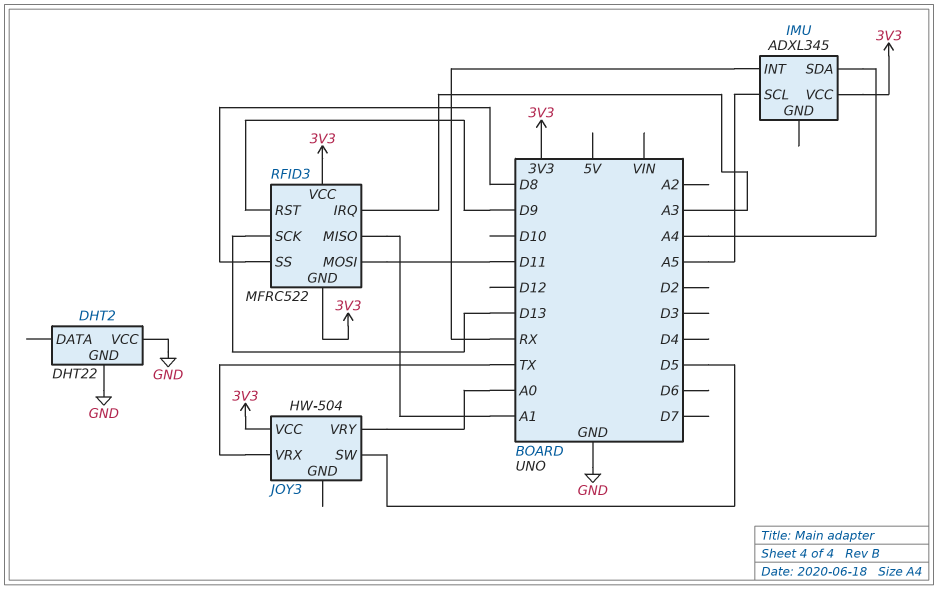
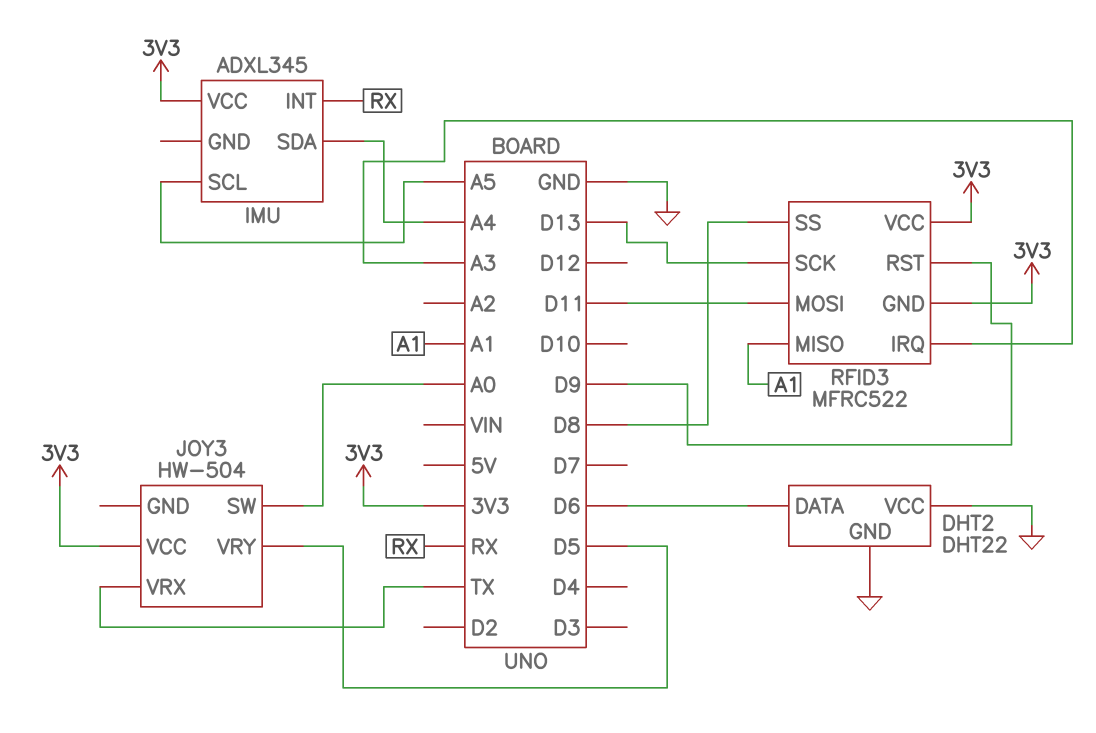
DHT2 pin DATA: none -> D6
JOY3 pin SW: D5 -> A0
JOY3 pin VRY: A0 -> D5

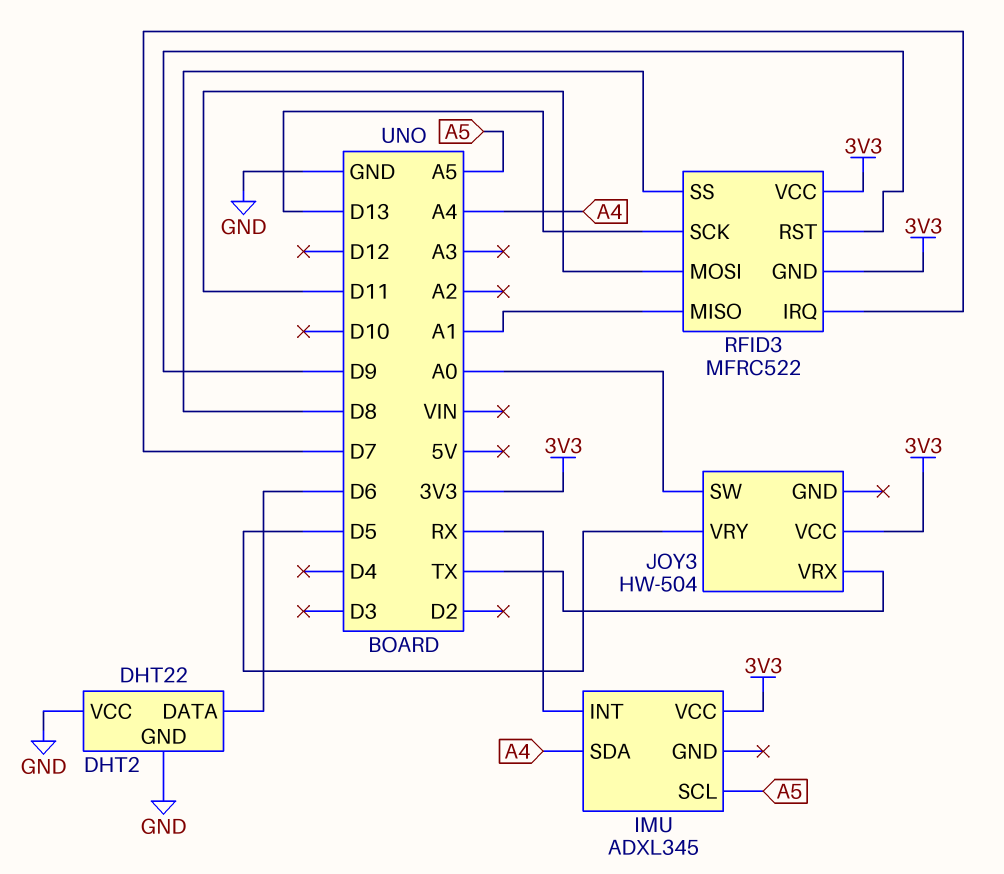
RFID3 pin IRQ: A3 -> D7

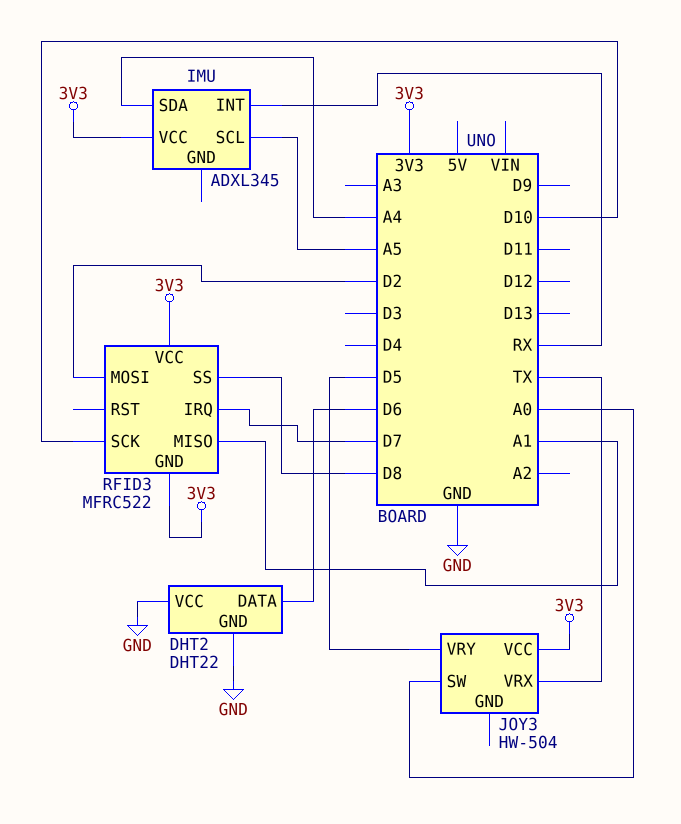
RFID3 pin MOSI: D11 -> D2
RFID3 pin RST: D9 -> none
RFID3 pin SCK: D13 -> D10

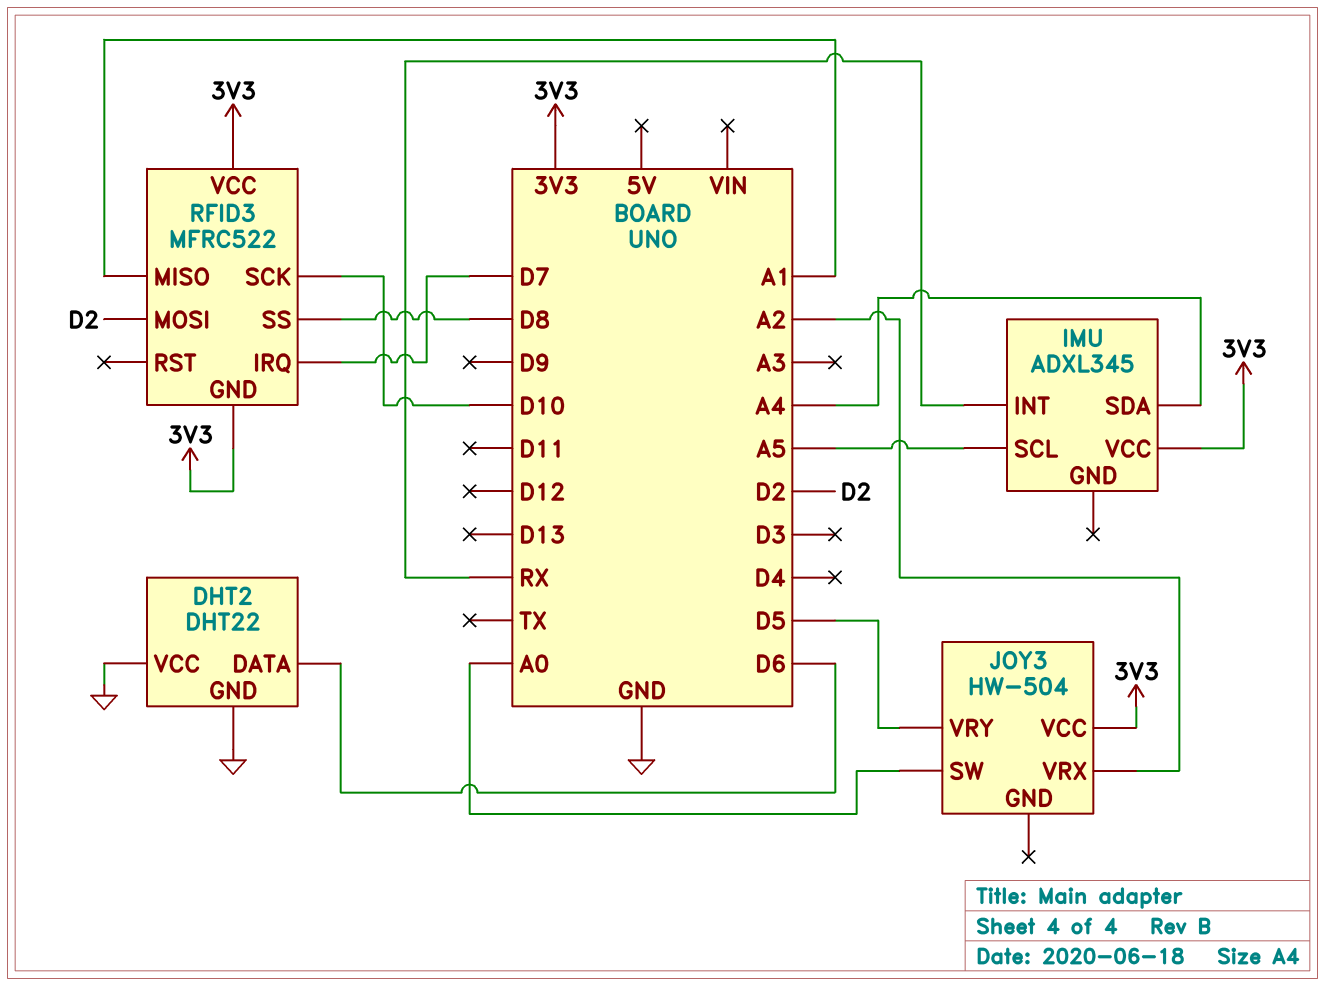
JOY3 pin VRX: TX -> A2

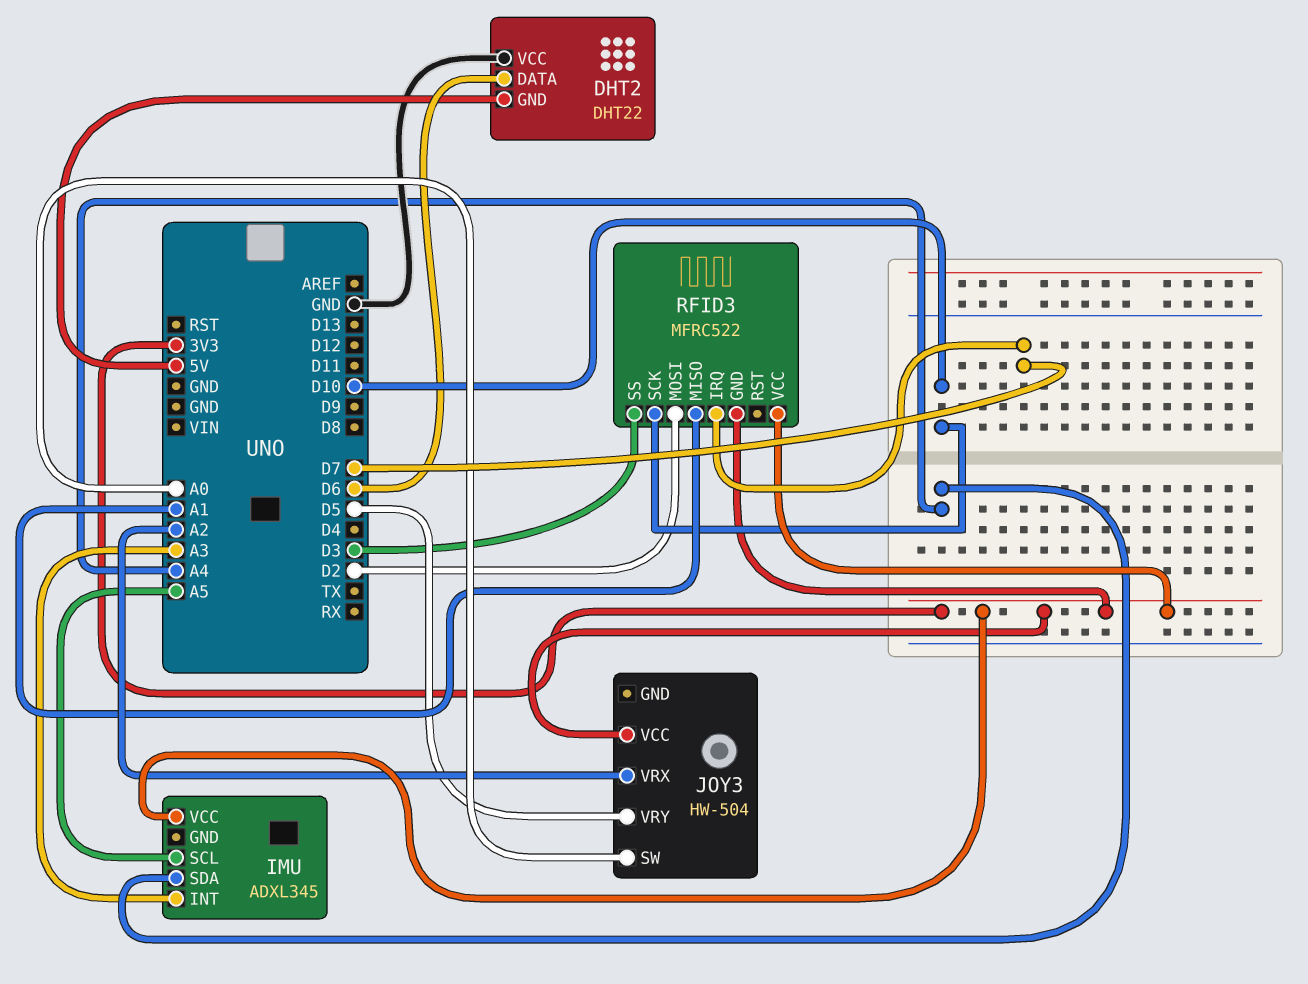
DHT2 pin GND: GND -> 5V
IMU pin INT: RX -> A3
RFID3 pin SS: D8 -> D3

